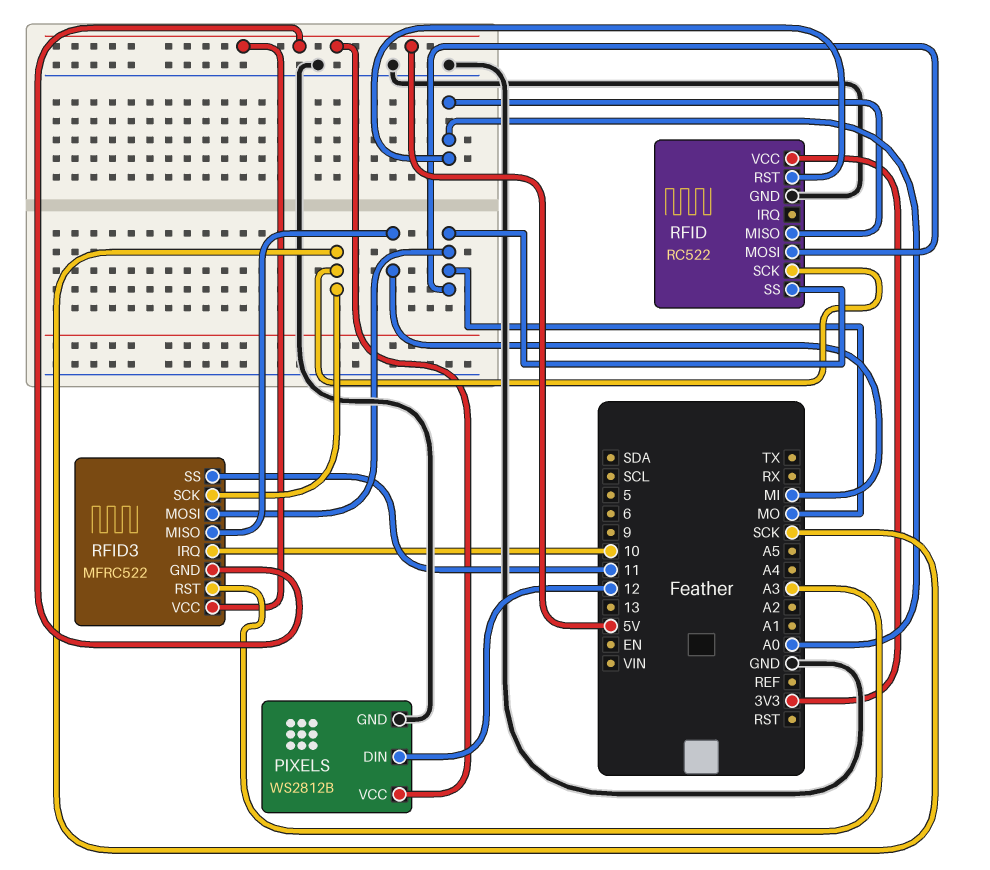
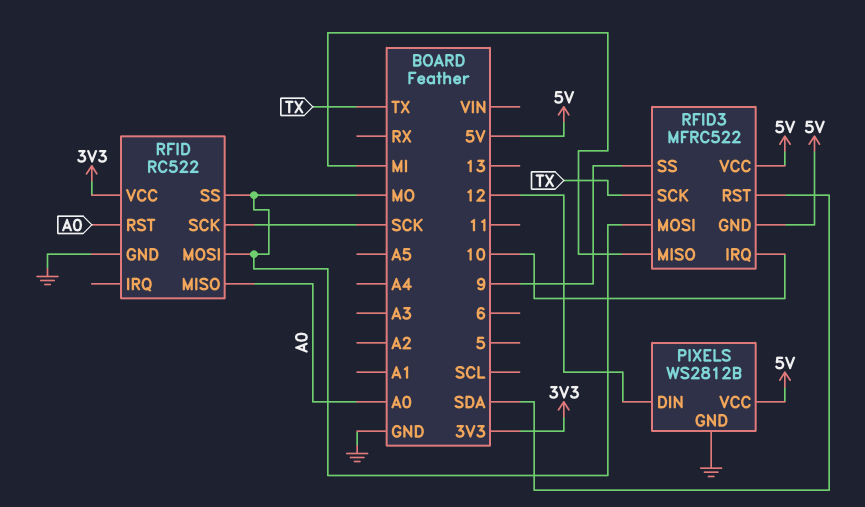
RFID3 pin RST: A3 -> SDA
RFID3 pin SCK: SCK -> TX
RFID3 pin SS: 11 -> 9

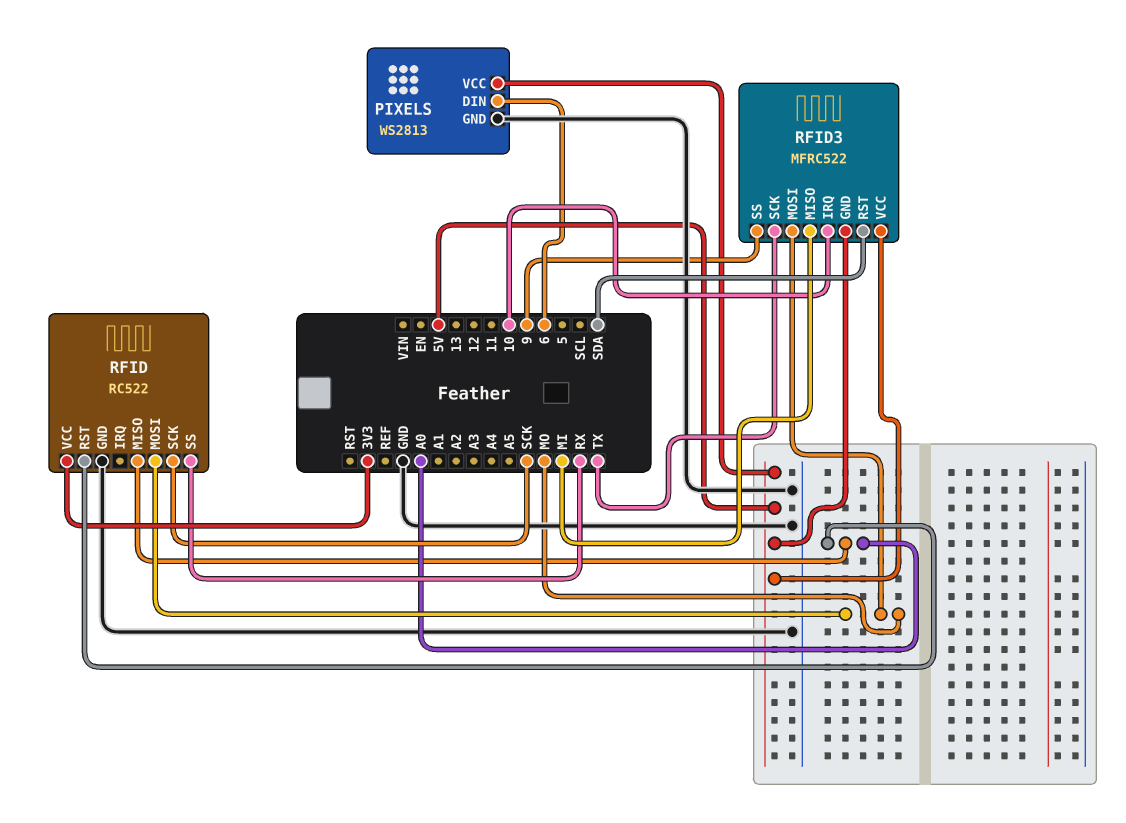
PIXELS: WS2812B -> WS2813
PIXELS pin DIN: 12 -> 6
RFID pin SS: MO -> RX

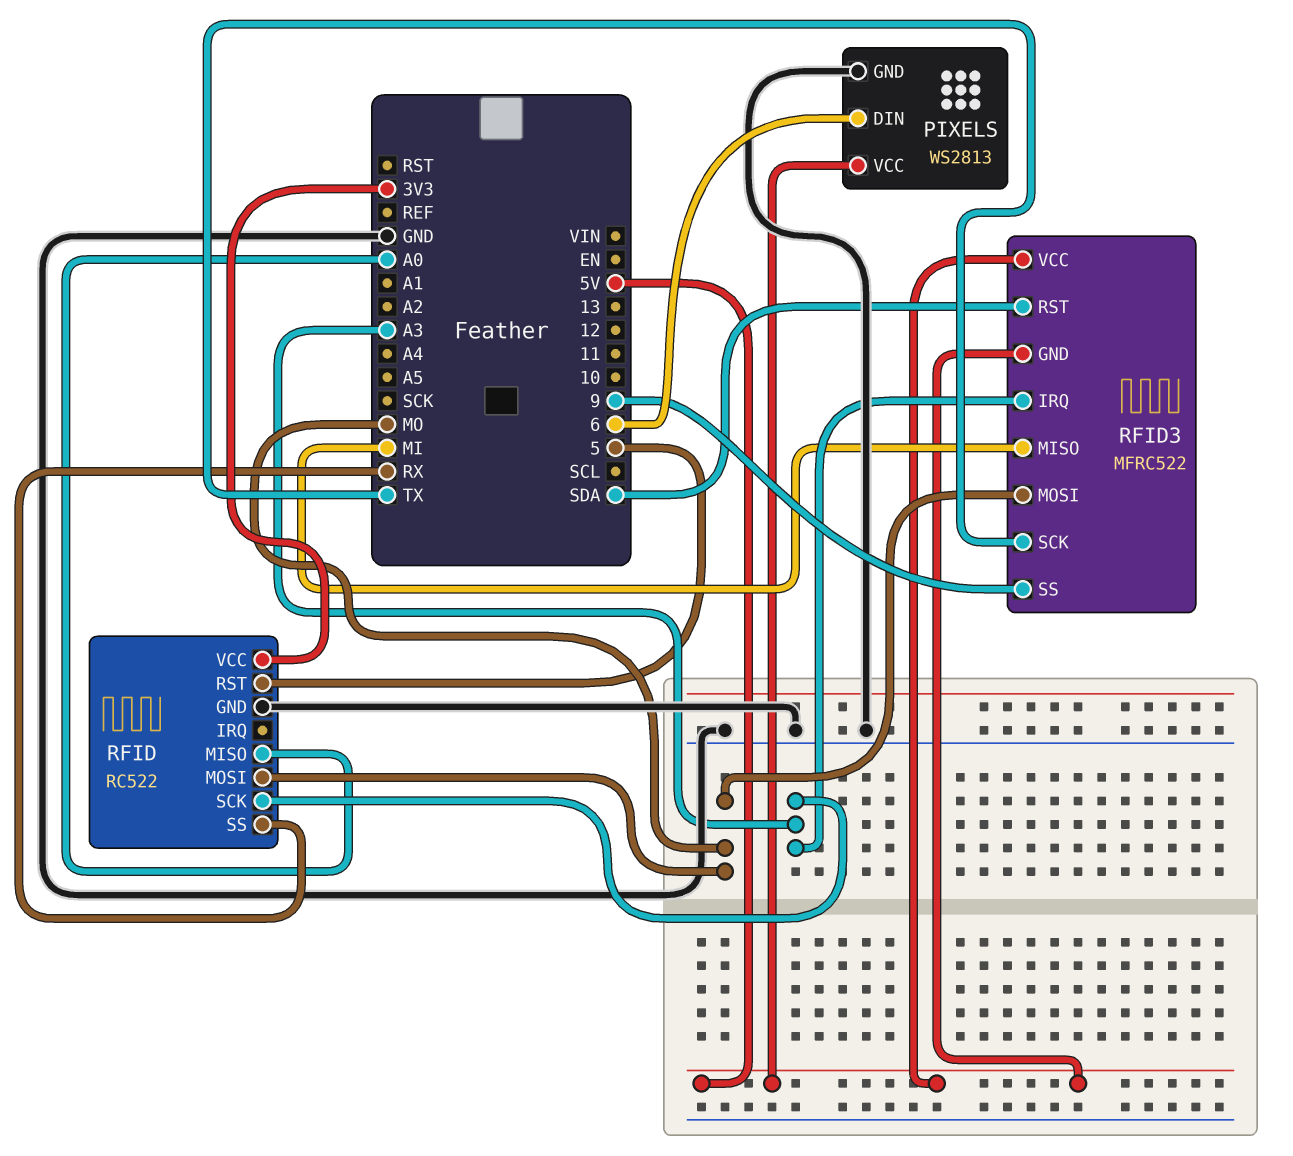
RFID pin RST: A0 -> 5
RFID pin SCK: SCK -> A3
RFID3 pin IRQ: 10 -> A3

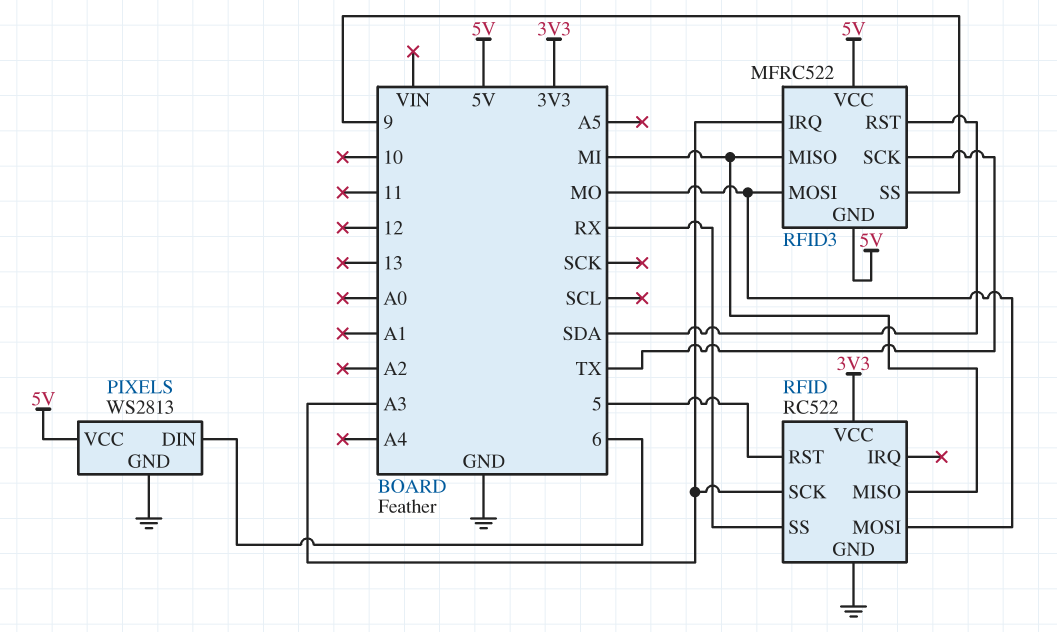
RFID pin MISO: A0 -> MI

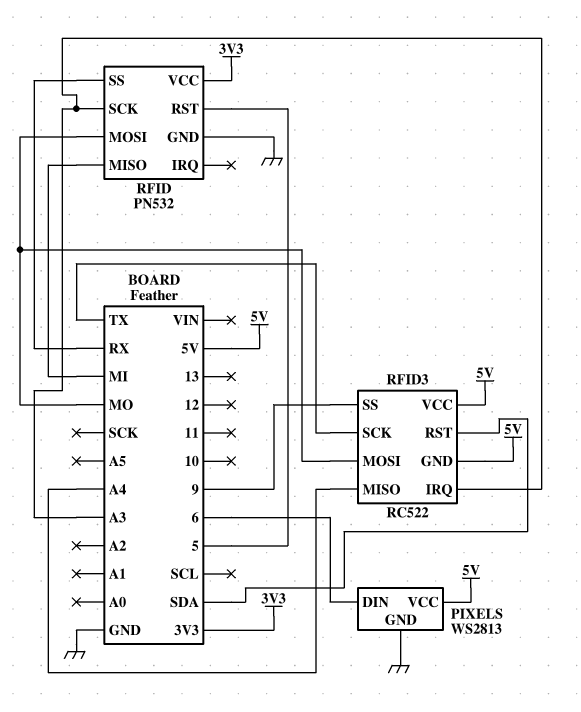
RFID: RC522 -> PN532
RFID3: MFRC522 -> RC522
RFID3 pin MISO: MI -> A4

